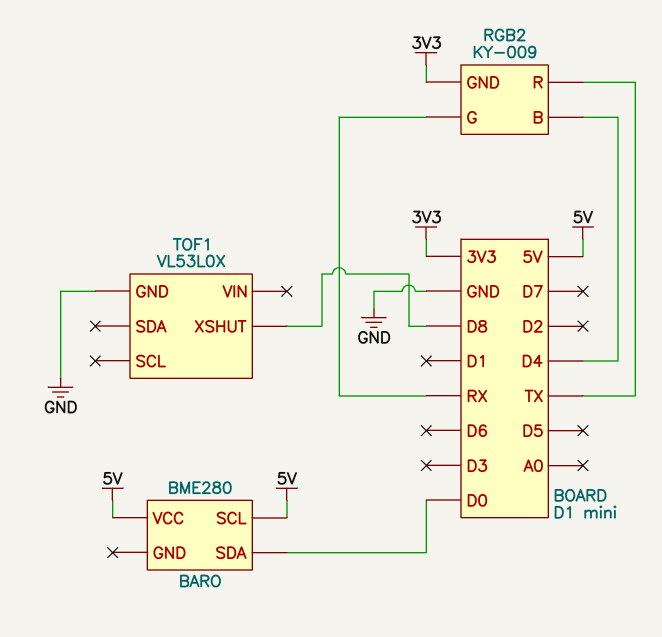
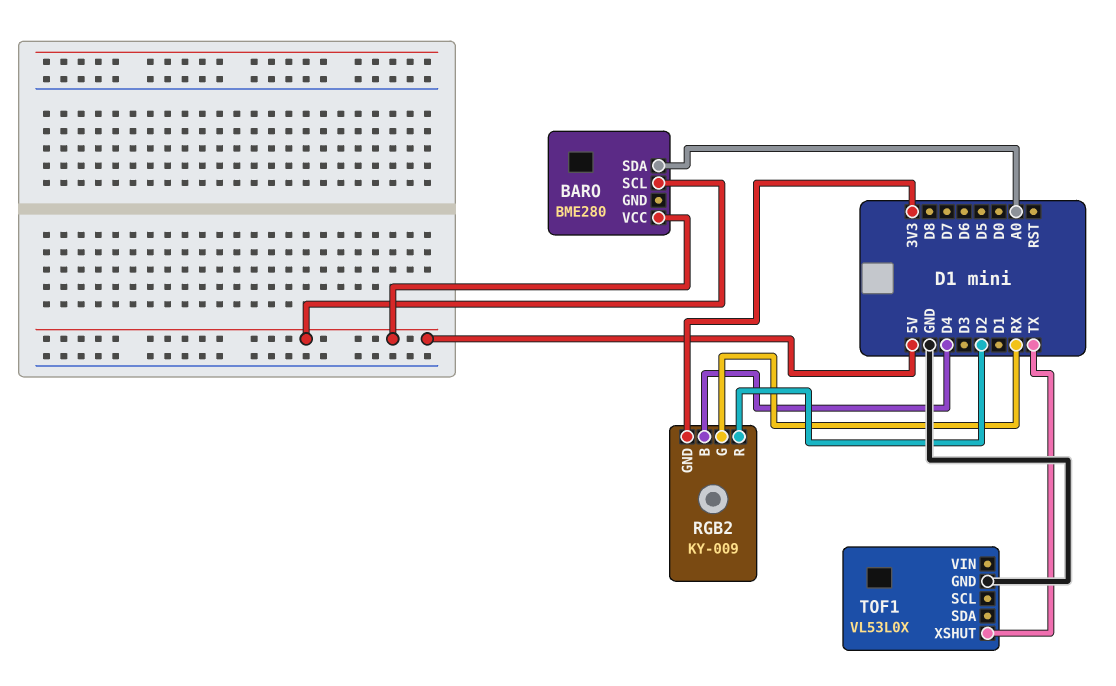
BARO pin SDA: D0 -> A0
RGB2 pin R: TX -> D2
TOF1 pin XSHUT: D8 -> TX

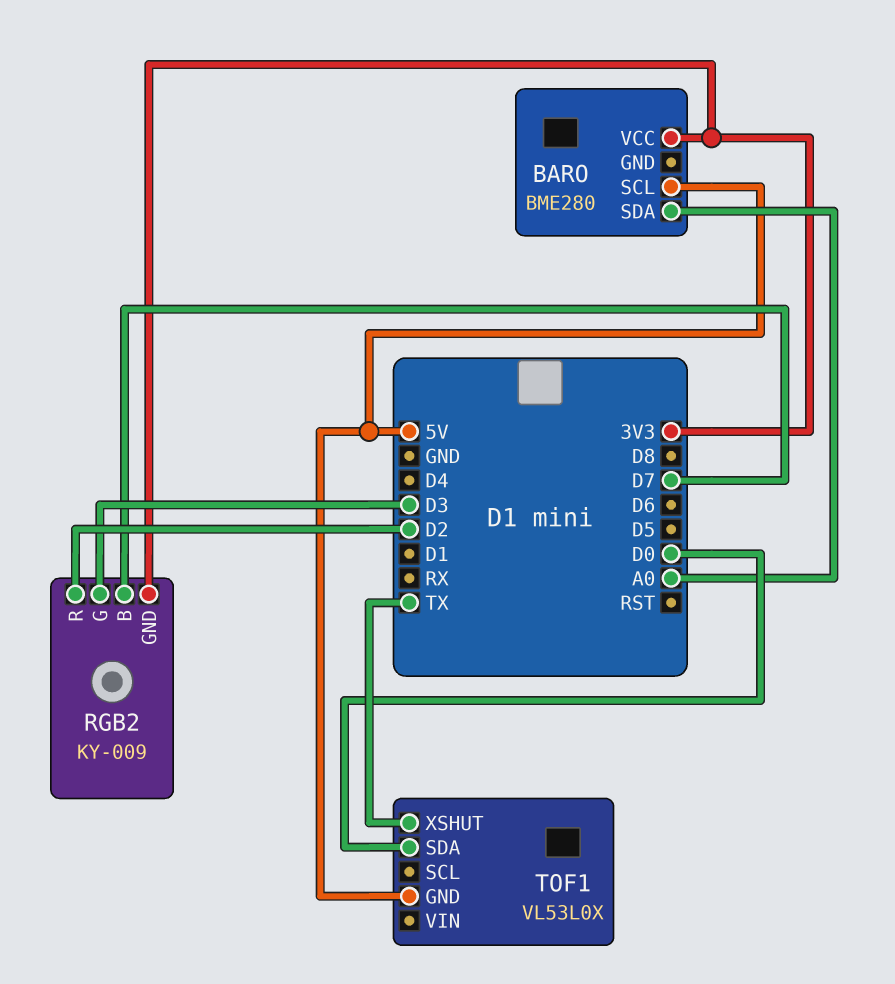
BARO pin VCC: 5V -> 3V3
RGB2 pin B: D4 -> D7
RGB2 pin G: RX -> D3
TOF1 pin GND: GND -> 5V
TOF1 pin SDA: none -> D0

